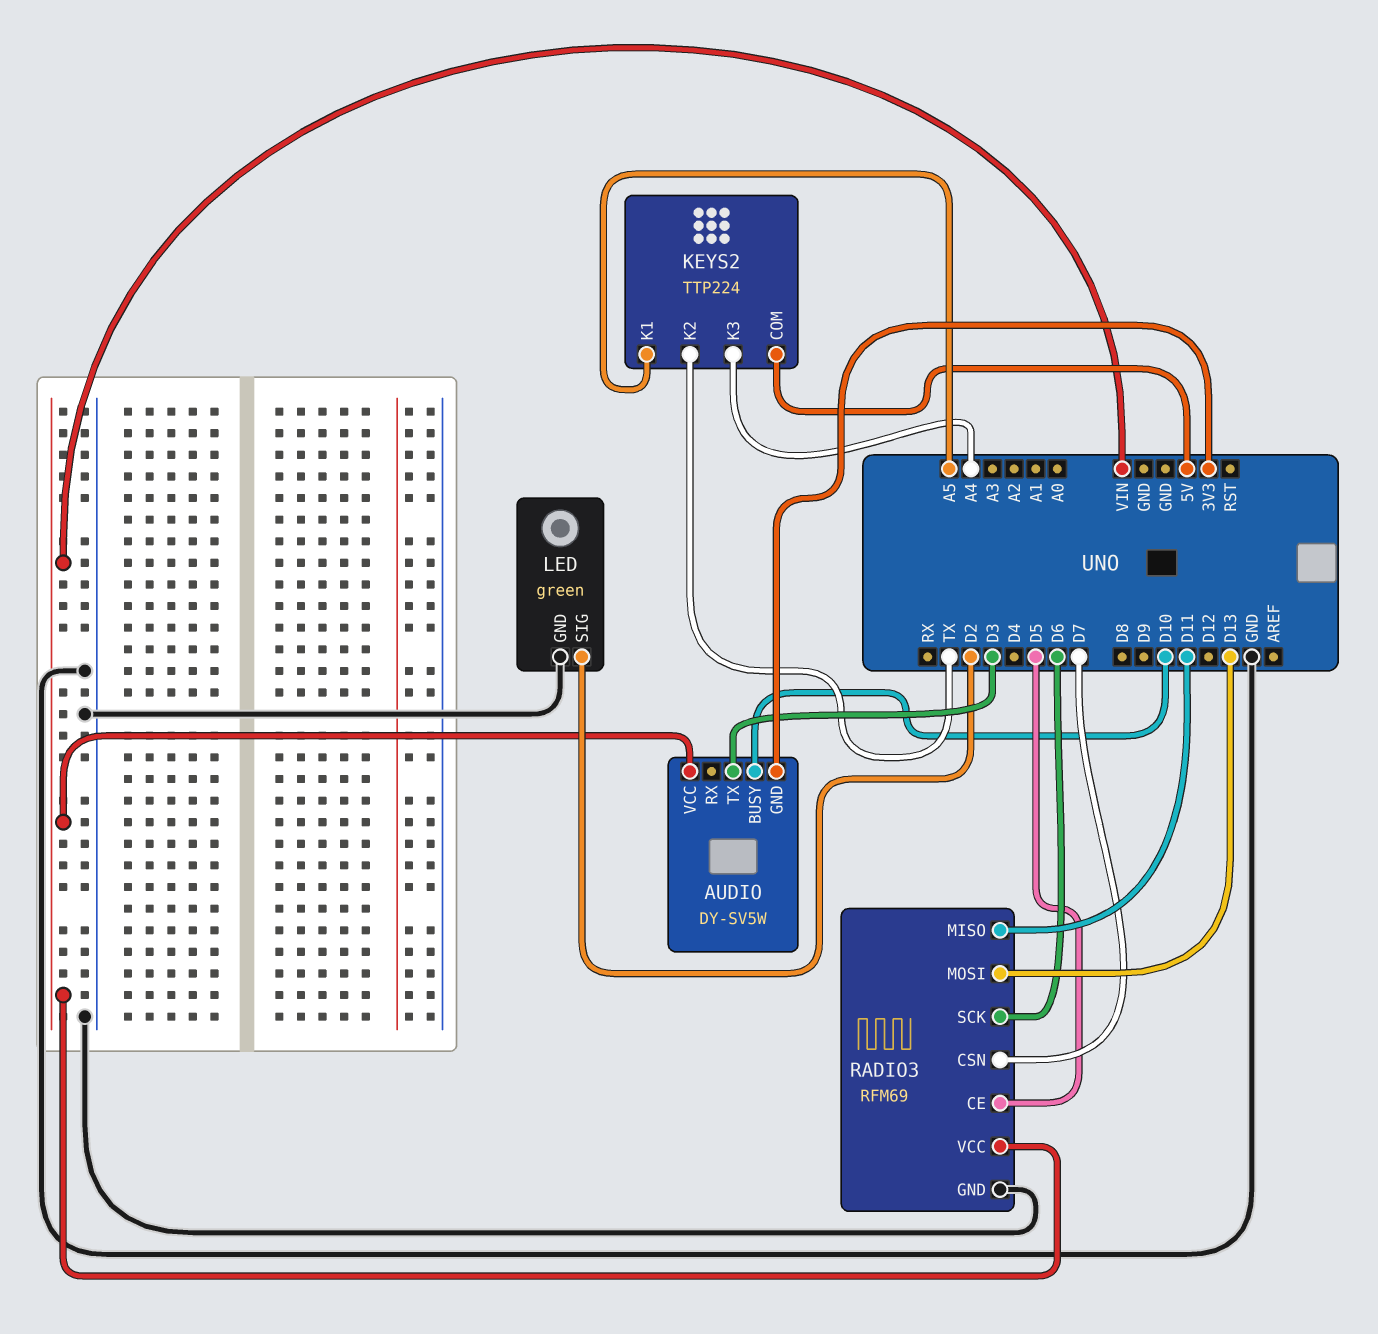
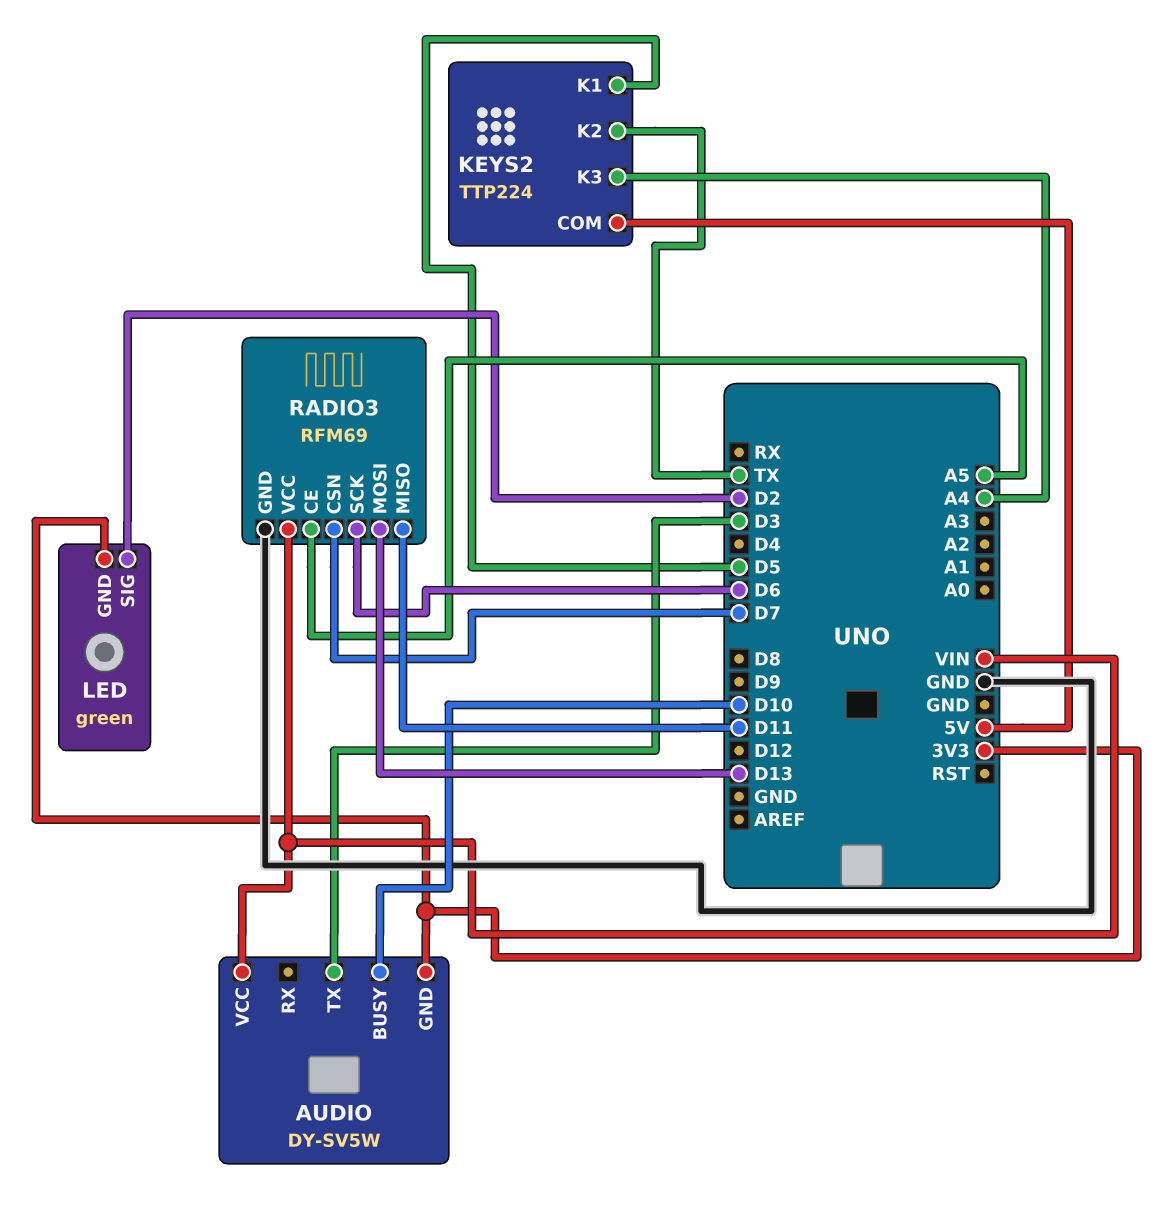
KEYS2 pin K1: A5 -> D5
LED pin GND: GND -> 3V3
RADIO3 pin CE: D5 -> A5

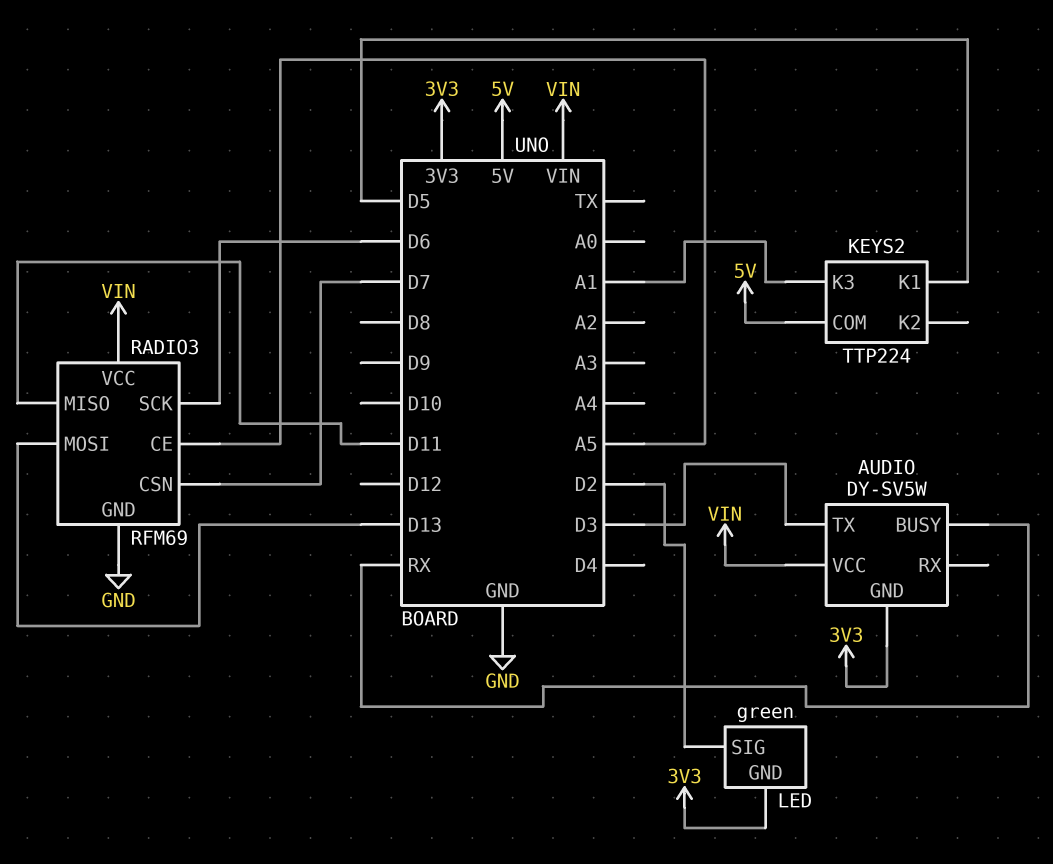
AUDIO pin BUSY: D10 -> RX
KEYS2 pin K2: TX -> none
KEYS2 pin K3: A4 -> A1

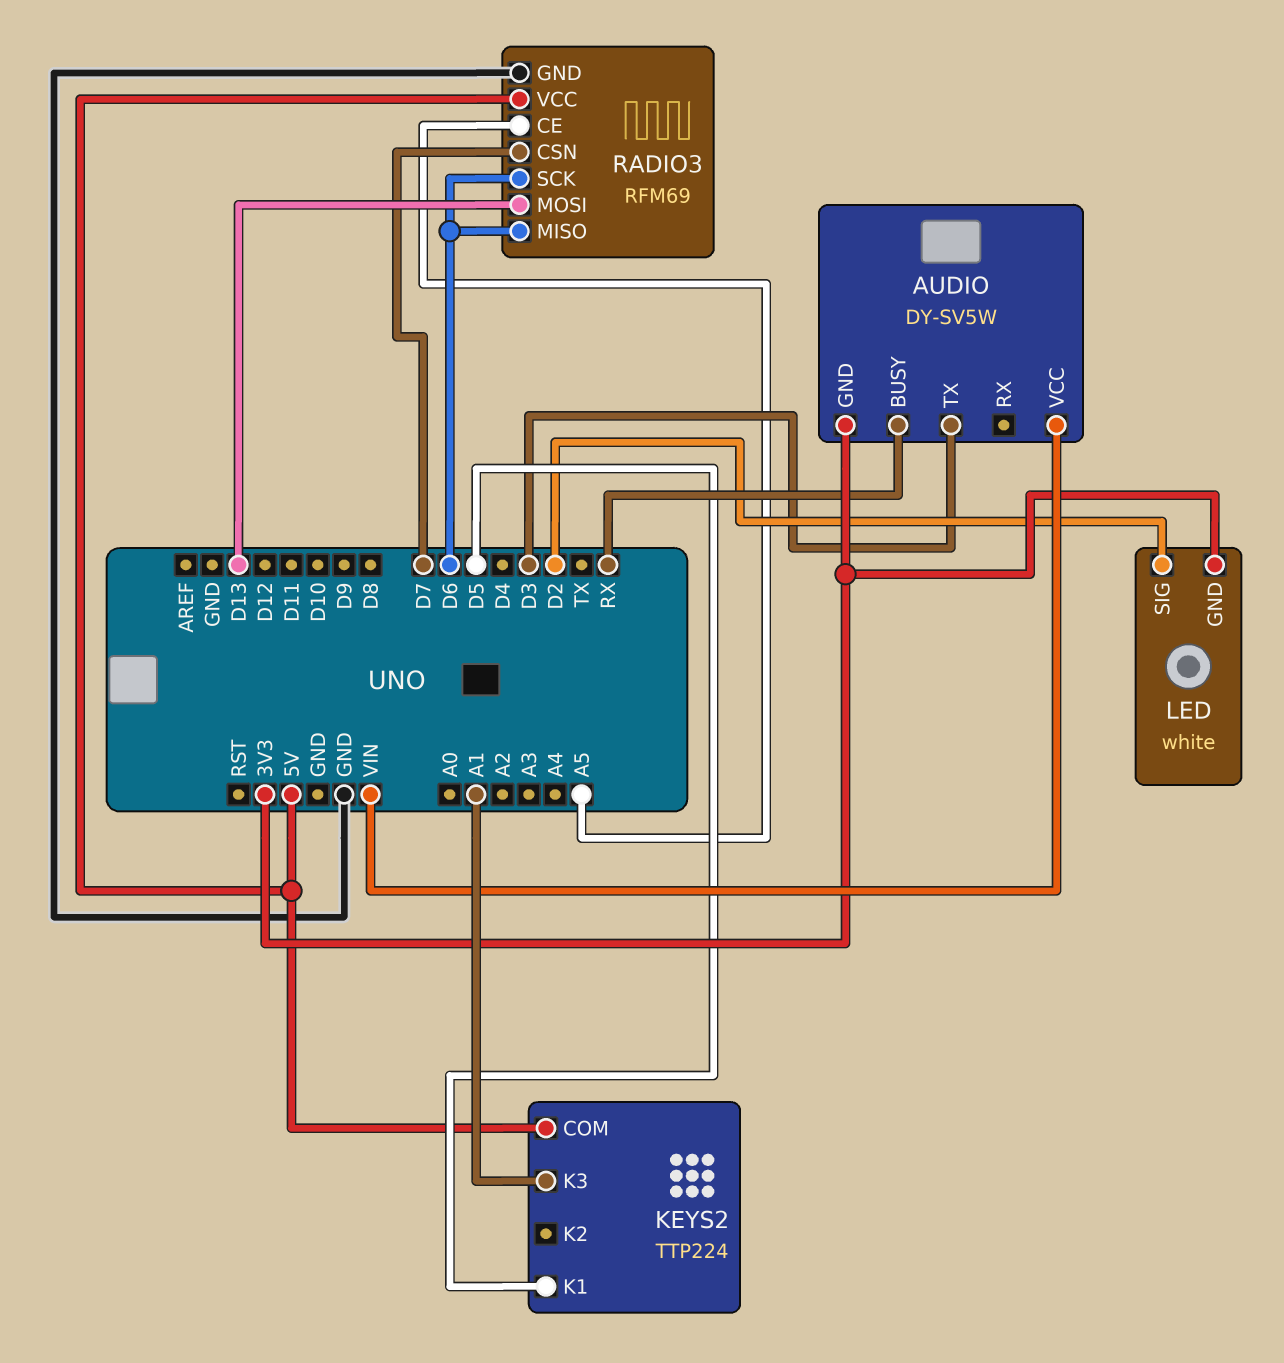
LED: green -> white
RADIO3 pin MISO: D11 -> D6
RADIO3 pin VCC: VIN -> 5V

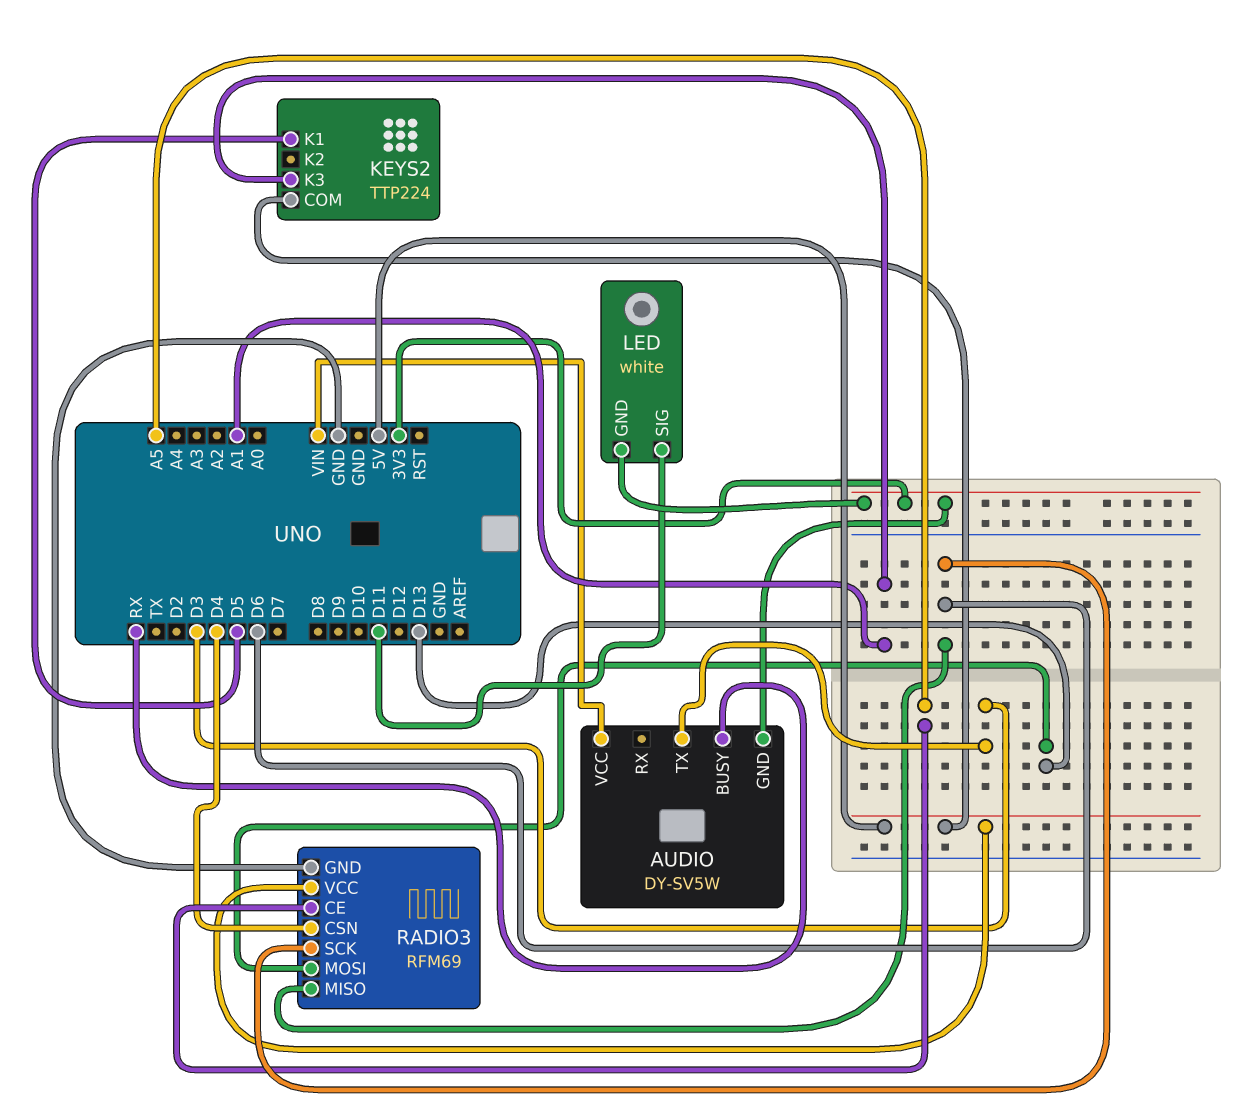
LED pin SIG: D2 -> D11
RADIO3 pin CSN: D7 -> D4

